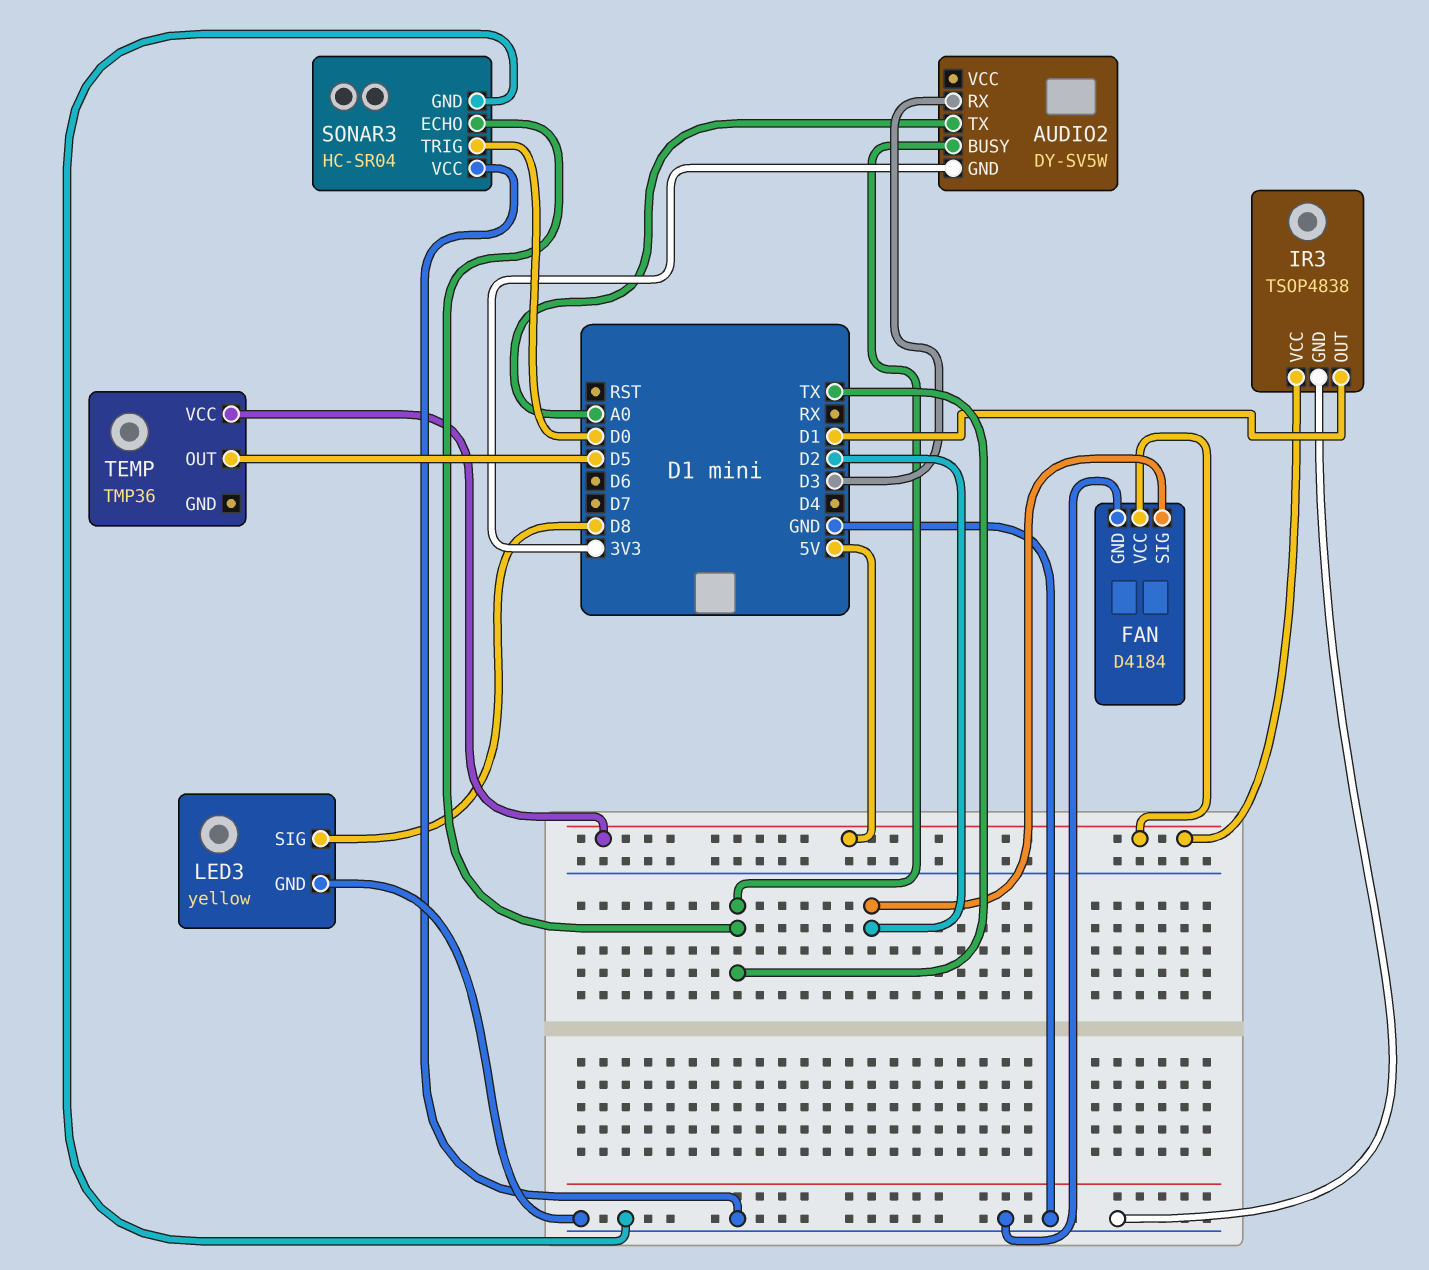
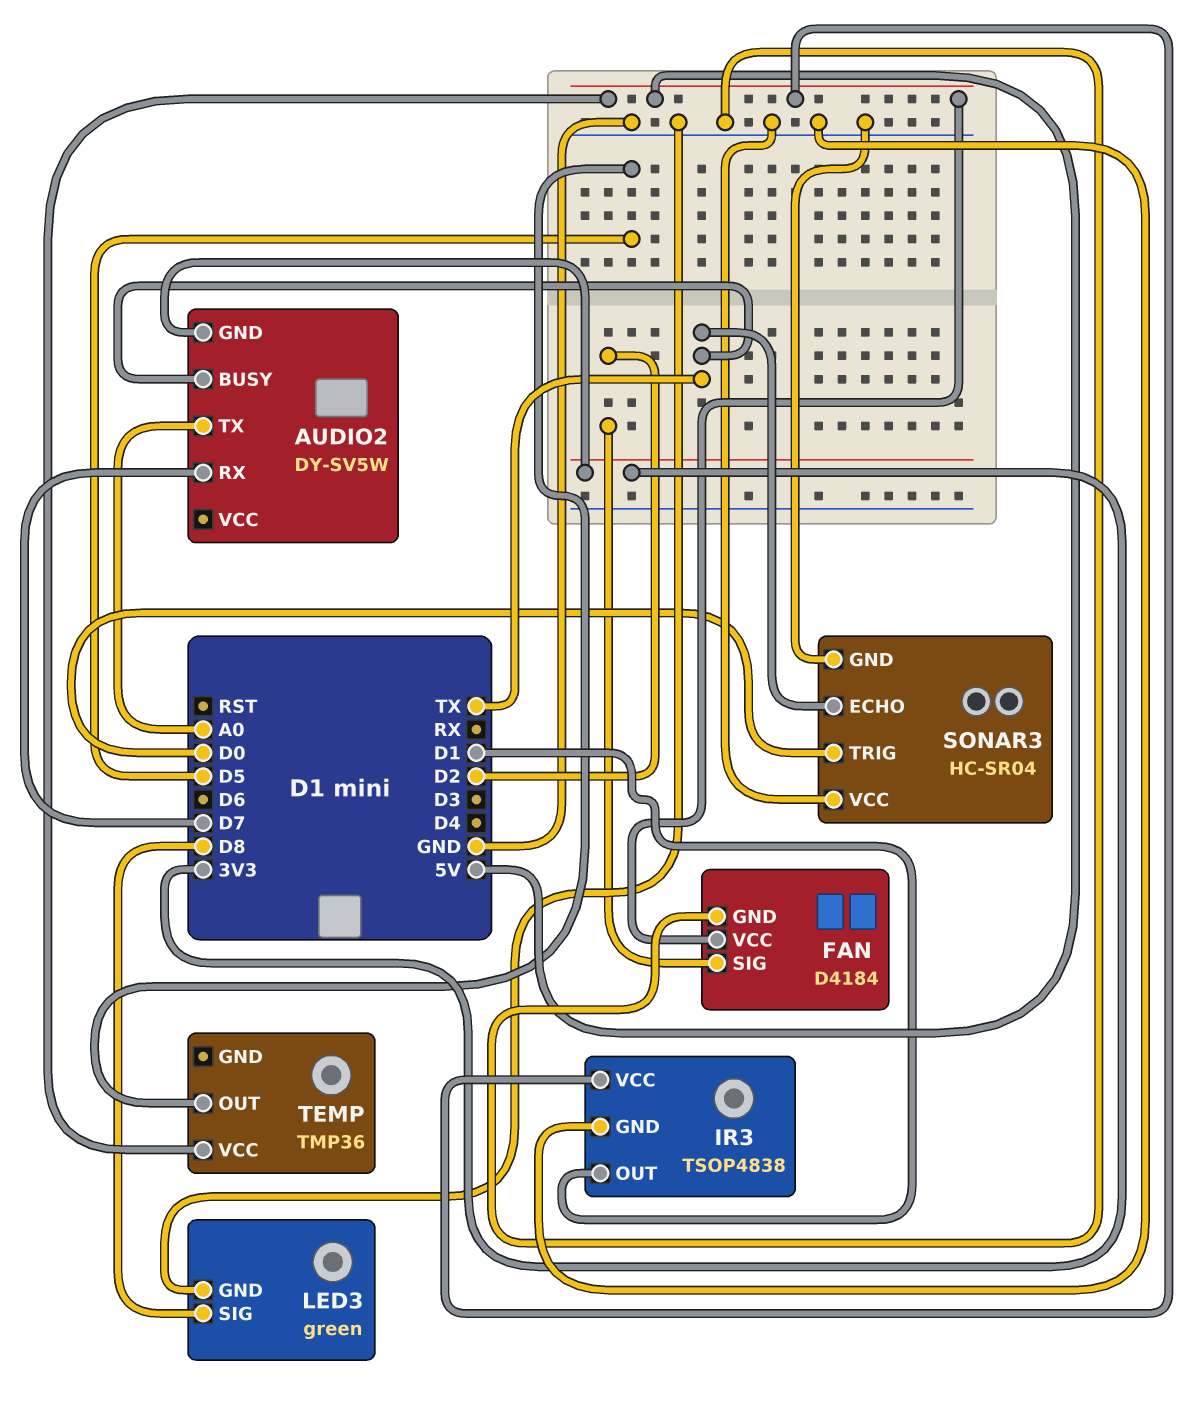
AUDIO2 pin RX: D3 -> D7
LED3: yellow -> green

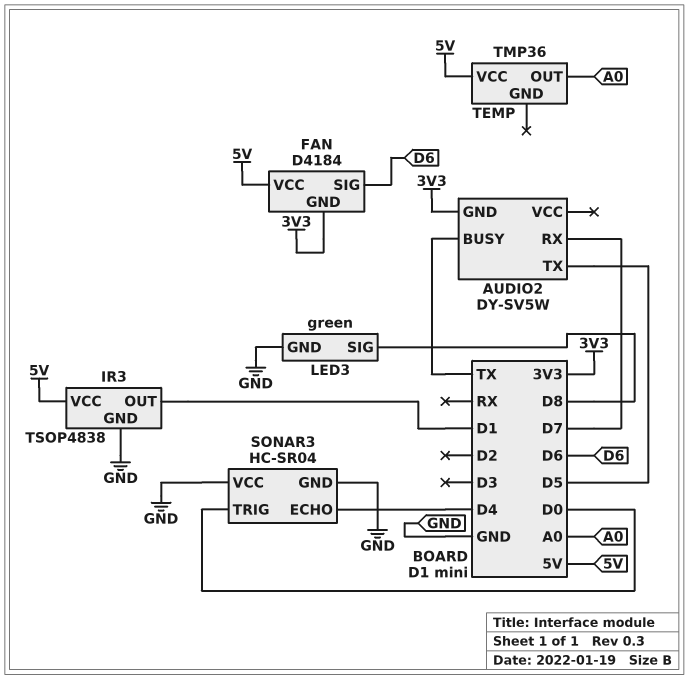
AUDIO2 pin TX: A0 -> D5
FAN pin GND: GND -> 3V3
FAN pin SIG: D2 -> D6
SONAR3 pin ECHO: TX -> D4
TEMP pin OUT: D5 -> A0

